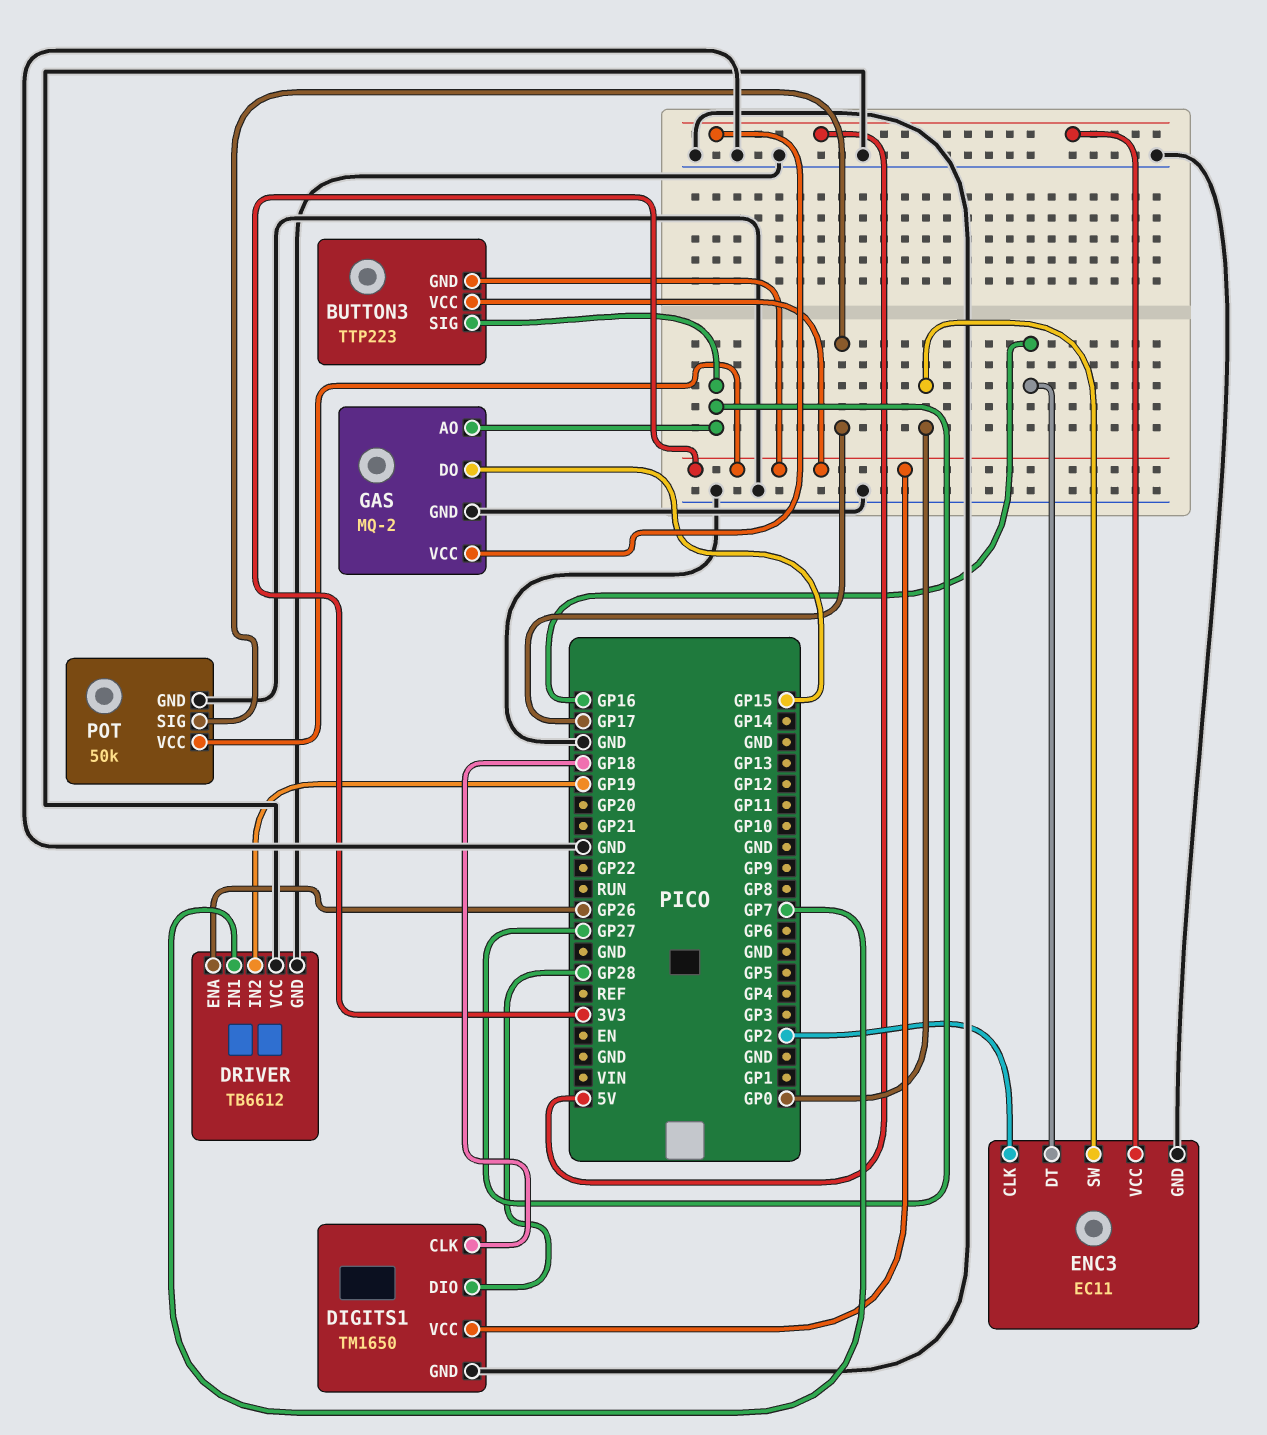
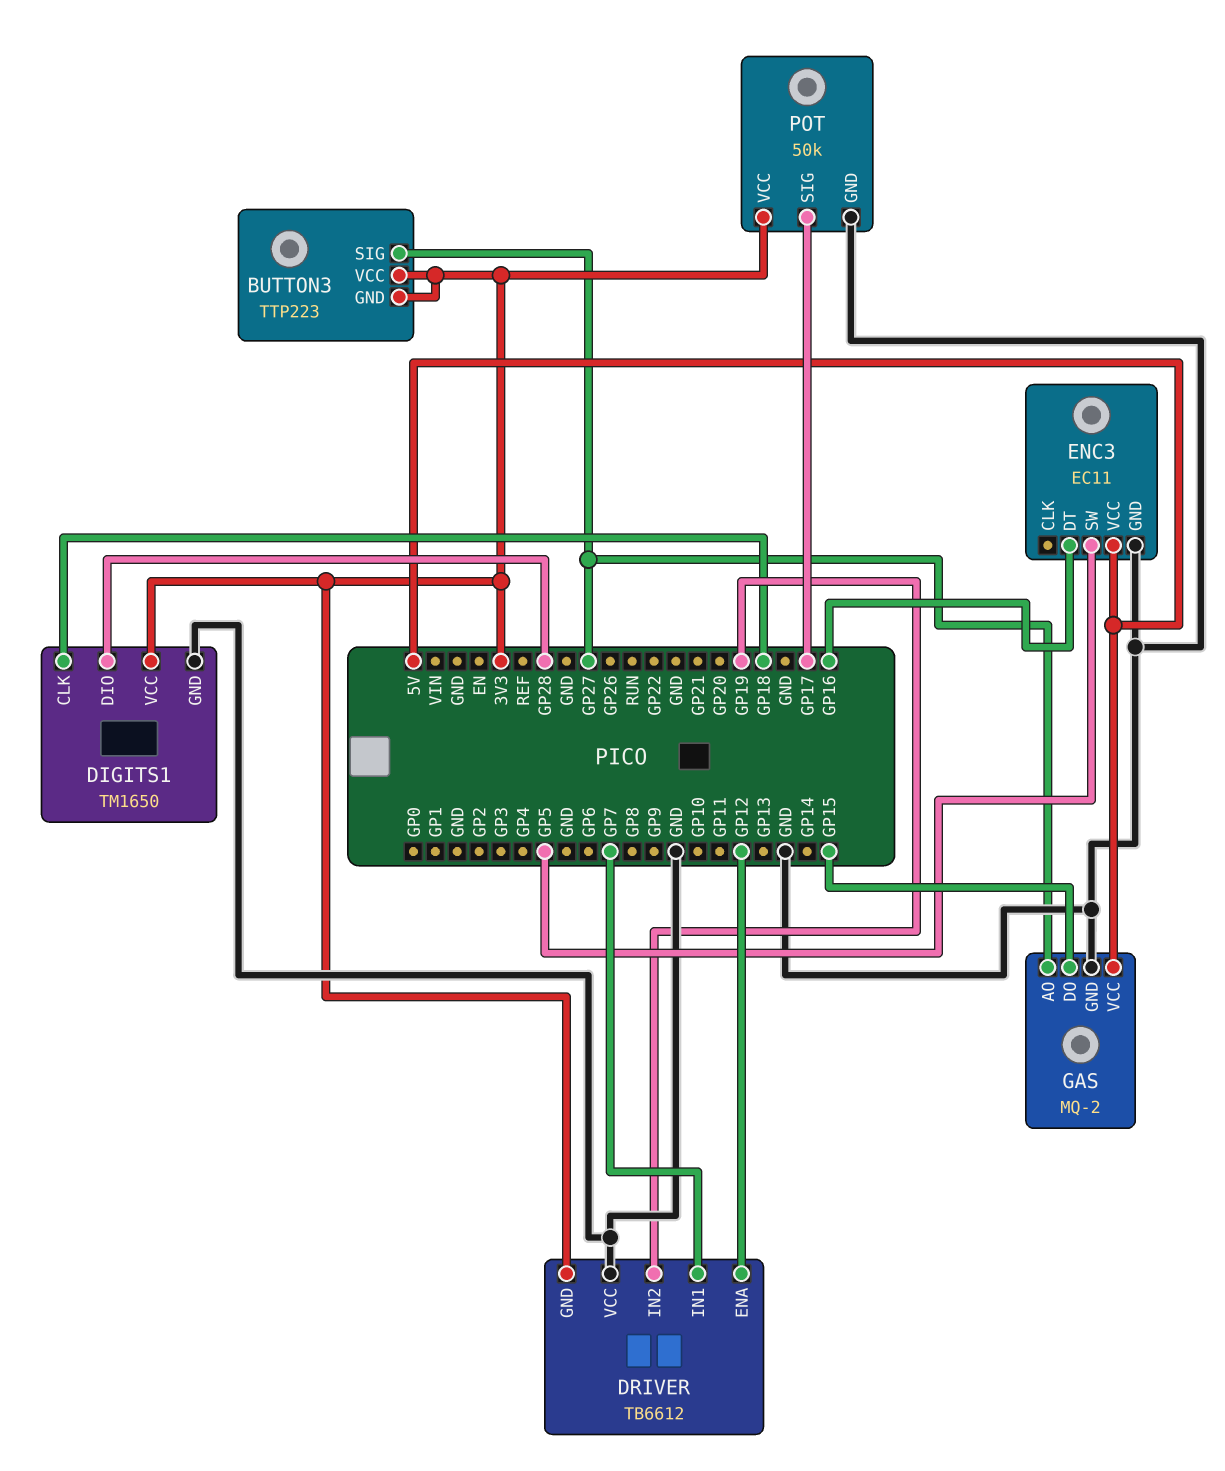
DRIVER pin ENA: GP26 -> GP12
DRIVER pin GND: GND -> 3V3
ENC3 pin CLK: GP2 -> none
ENC3 pin SW: GP0 -> GP5

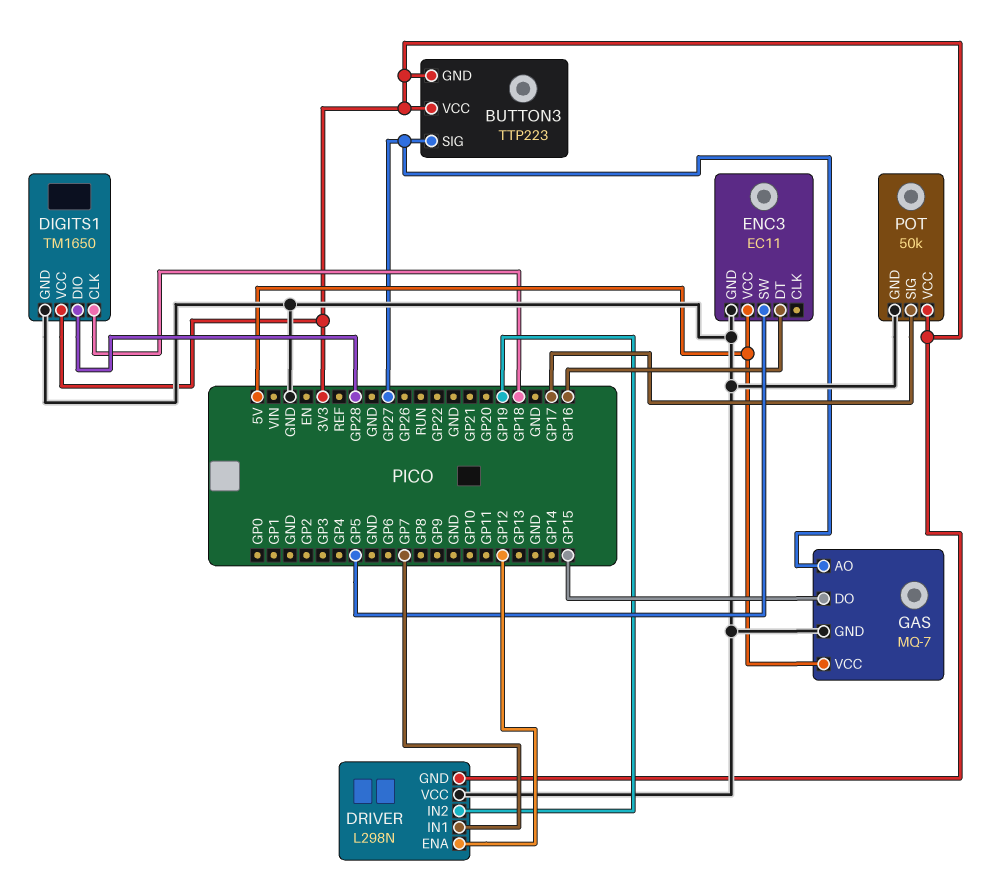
DRIVER: TB6612 -> L298N
GAS: MQ-2 -> MQ-7

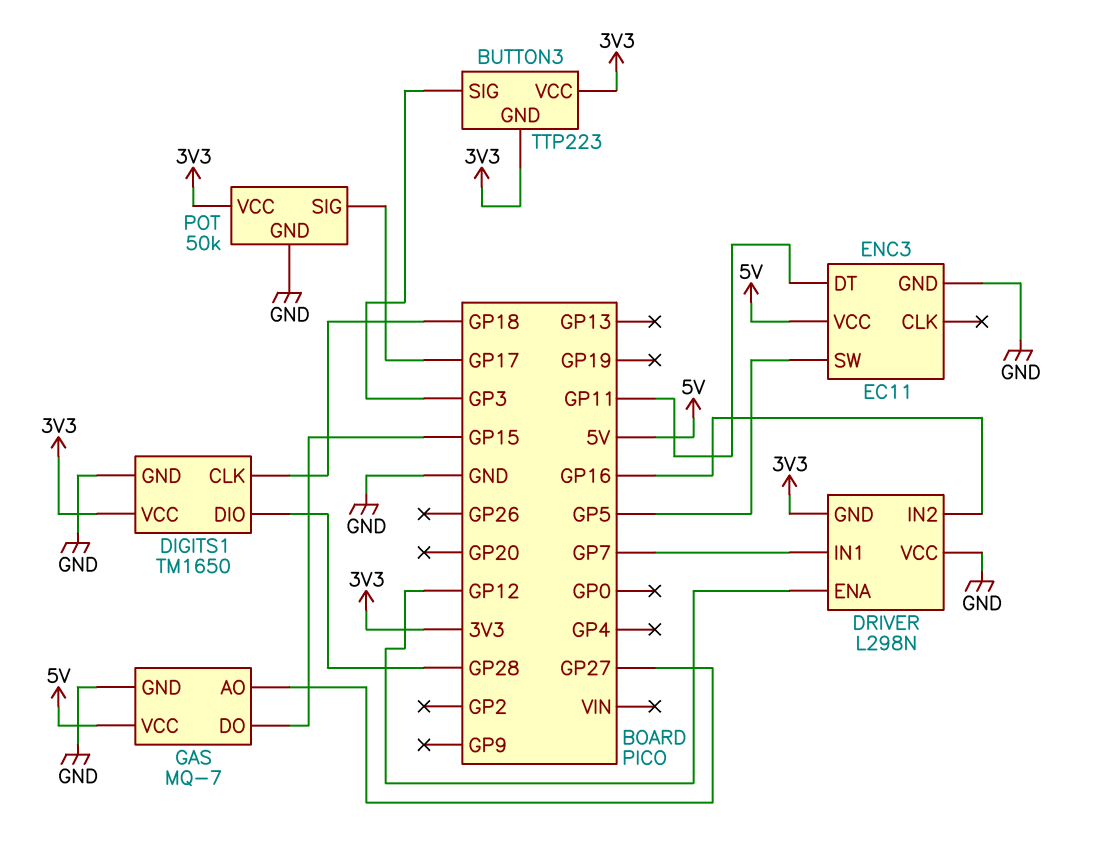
BUTTON3 pin SIG: GP27 -> GP3
DRIVER pin IN2: GP19 -> GP16
ENC3 pin DT: GP16 -> GP11

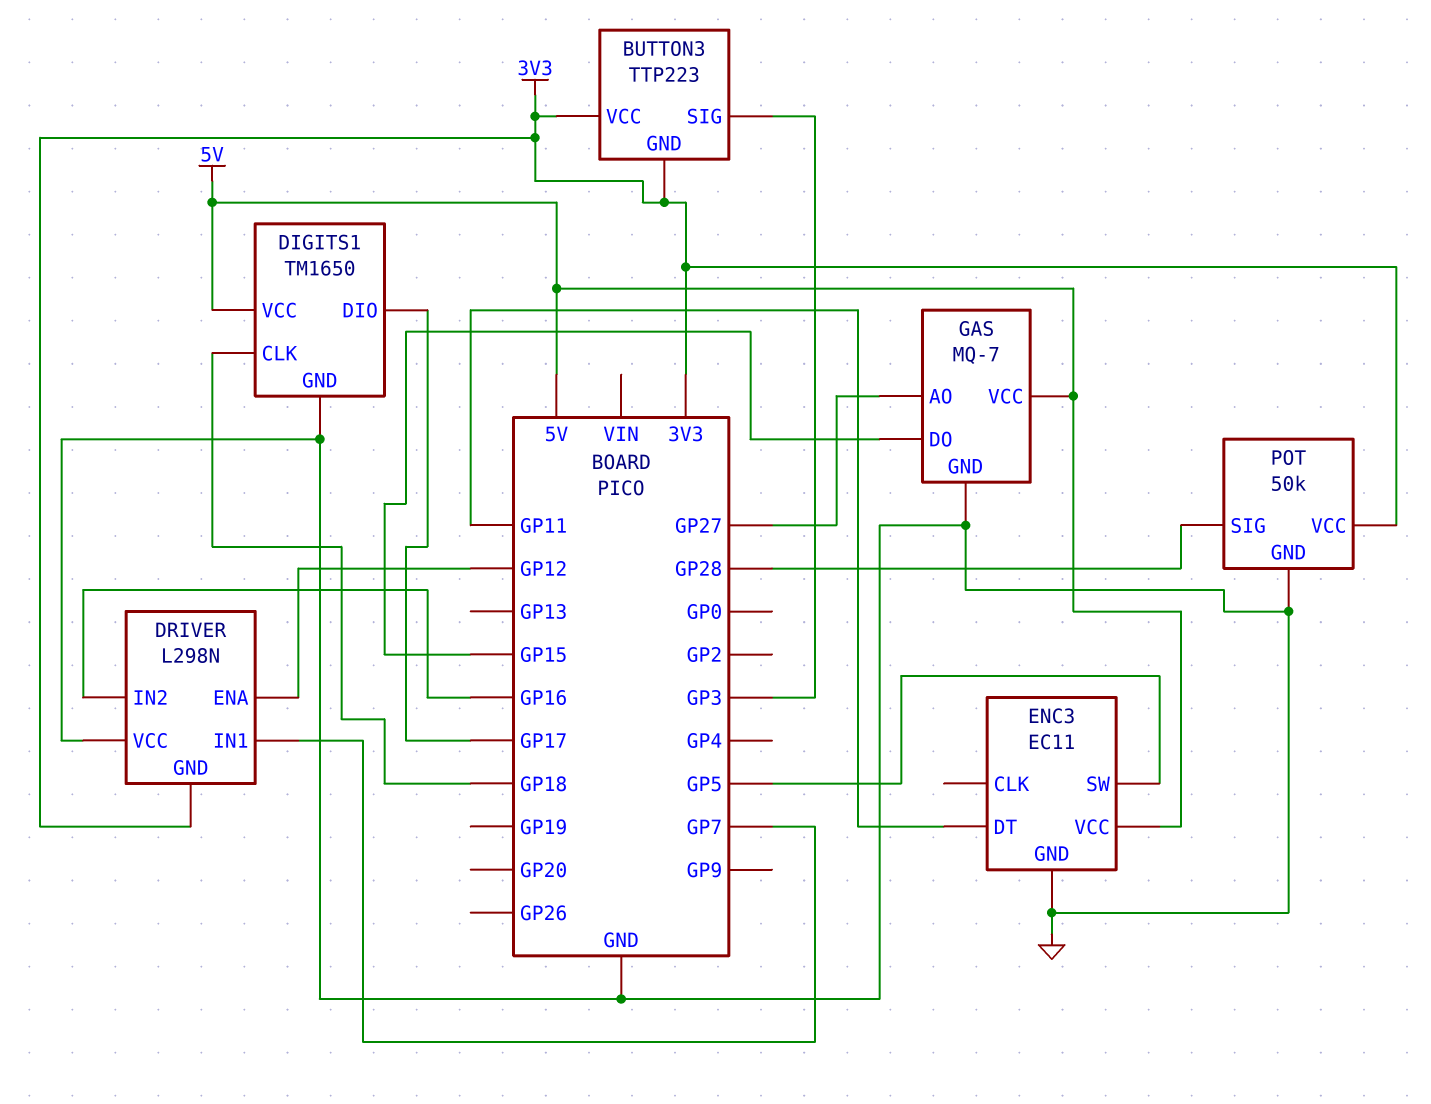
DIGITS1 pin DIO: GP28 -> GP17
DIGITS1 pin VCC: 3V3 -> 5V
POT pin SIG: GP17 -> GP28

